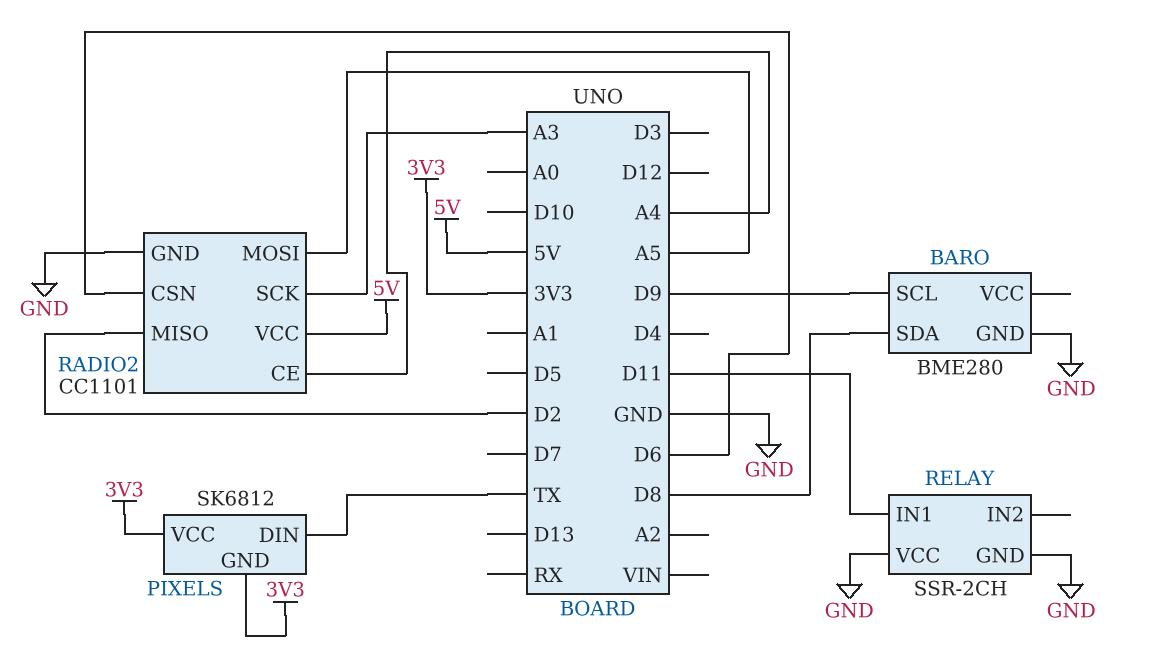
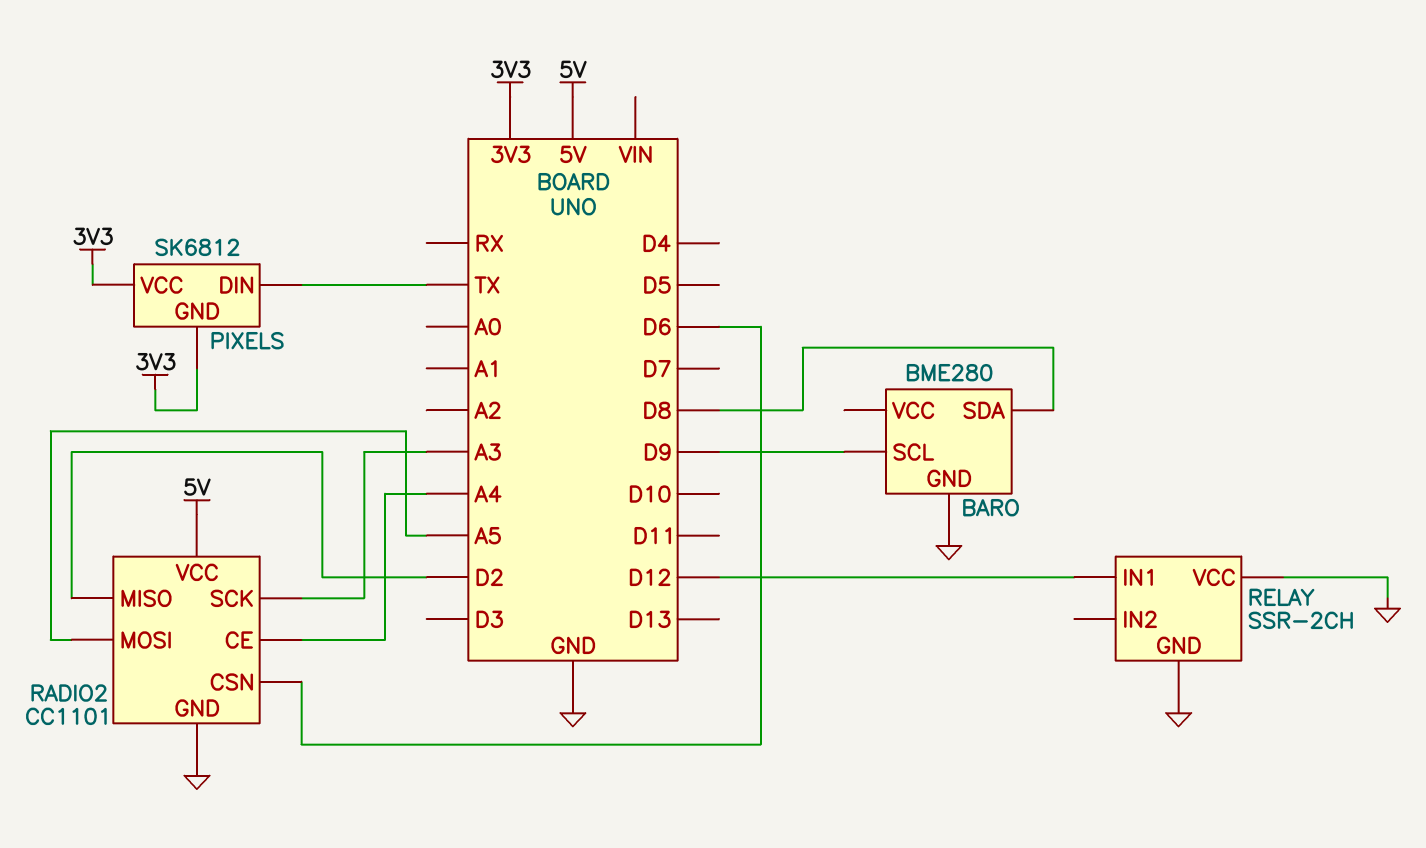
RELAY pin IN1: D11 -> D12

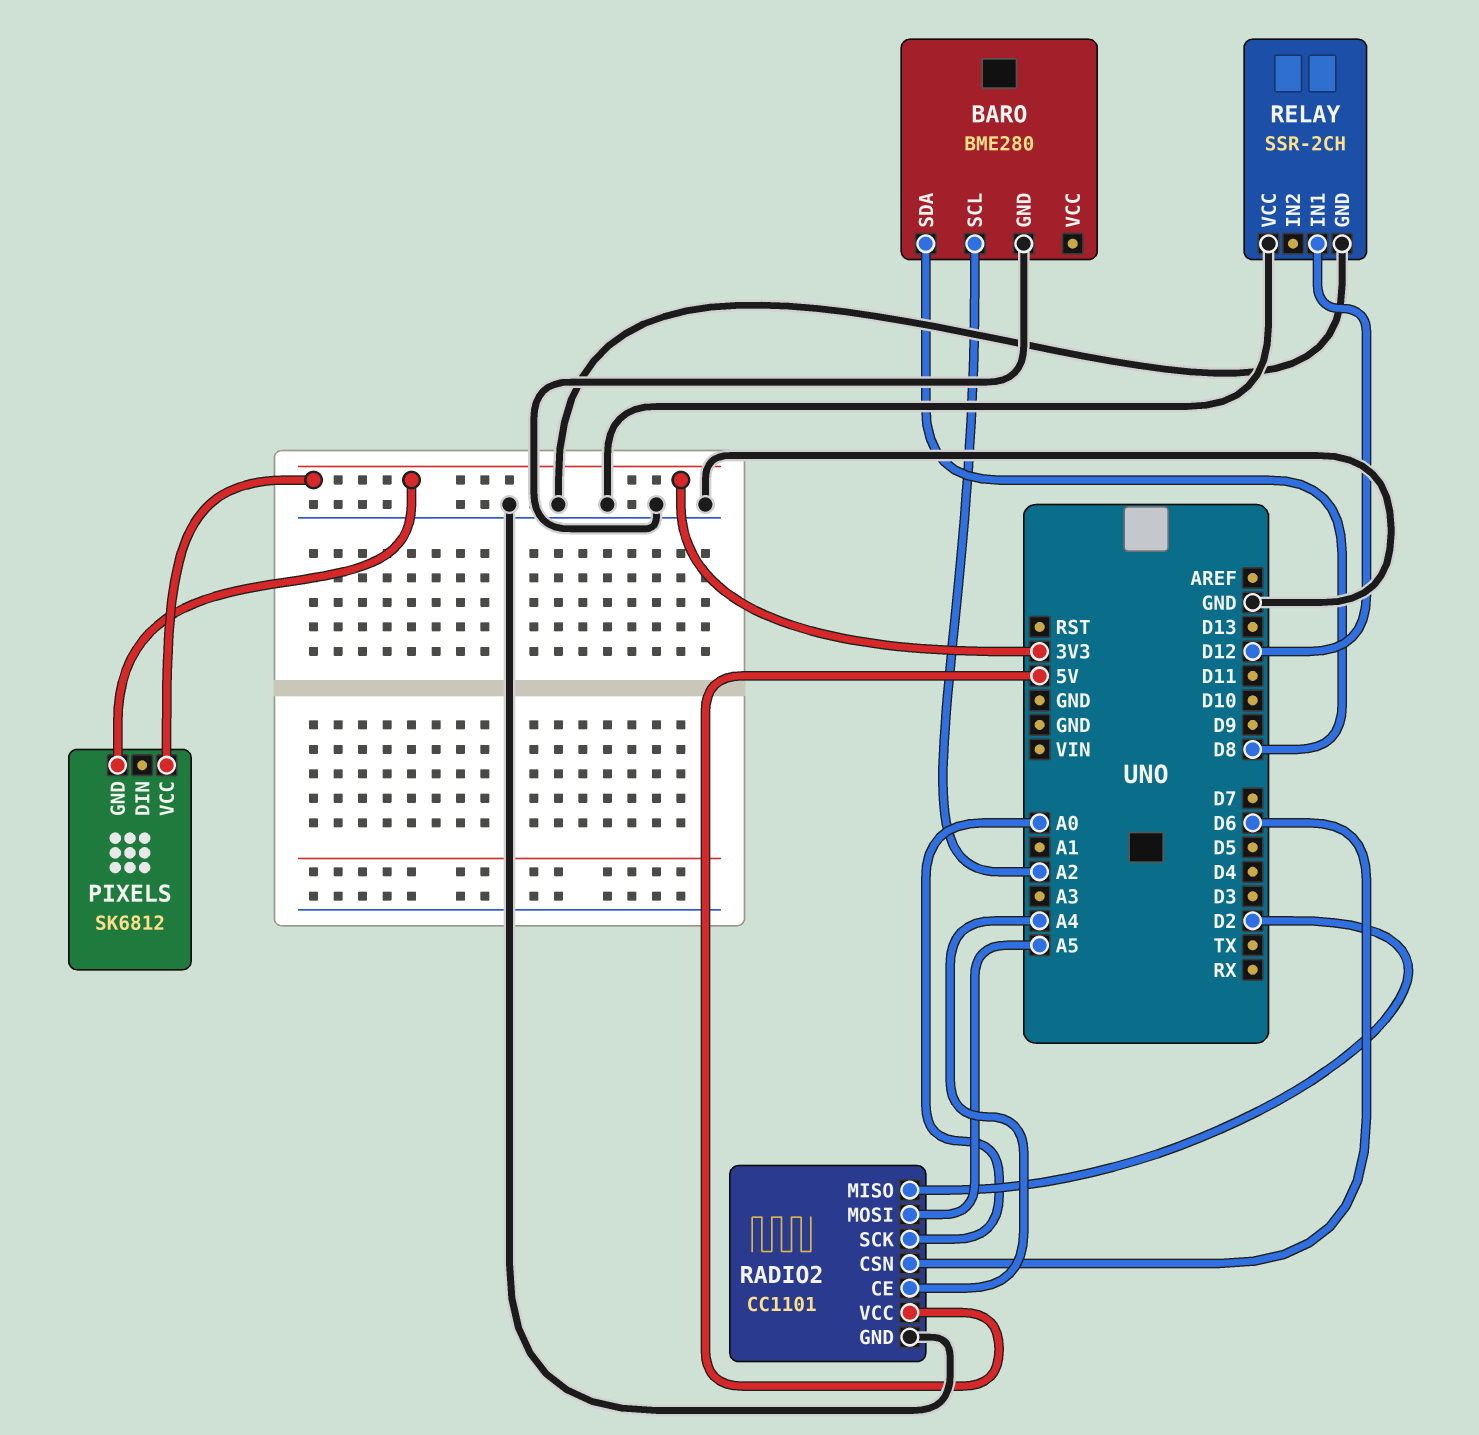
BARO pin SCL: D9 -> A2
PIXELS pin DIN: TX -> none
RADIO2 pin SCK: A3 -> A0

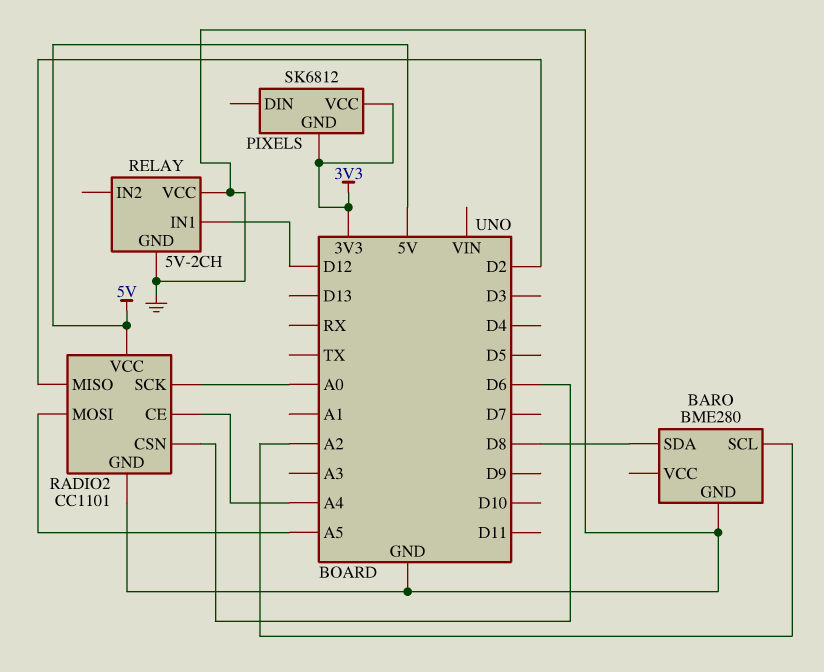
RELAY: SSR-2CH -> 5V-2CH

